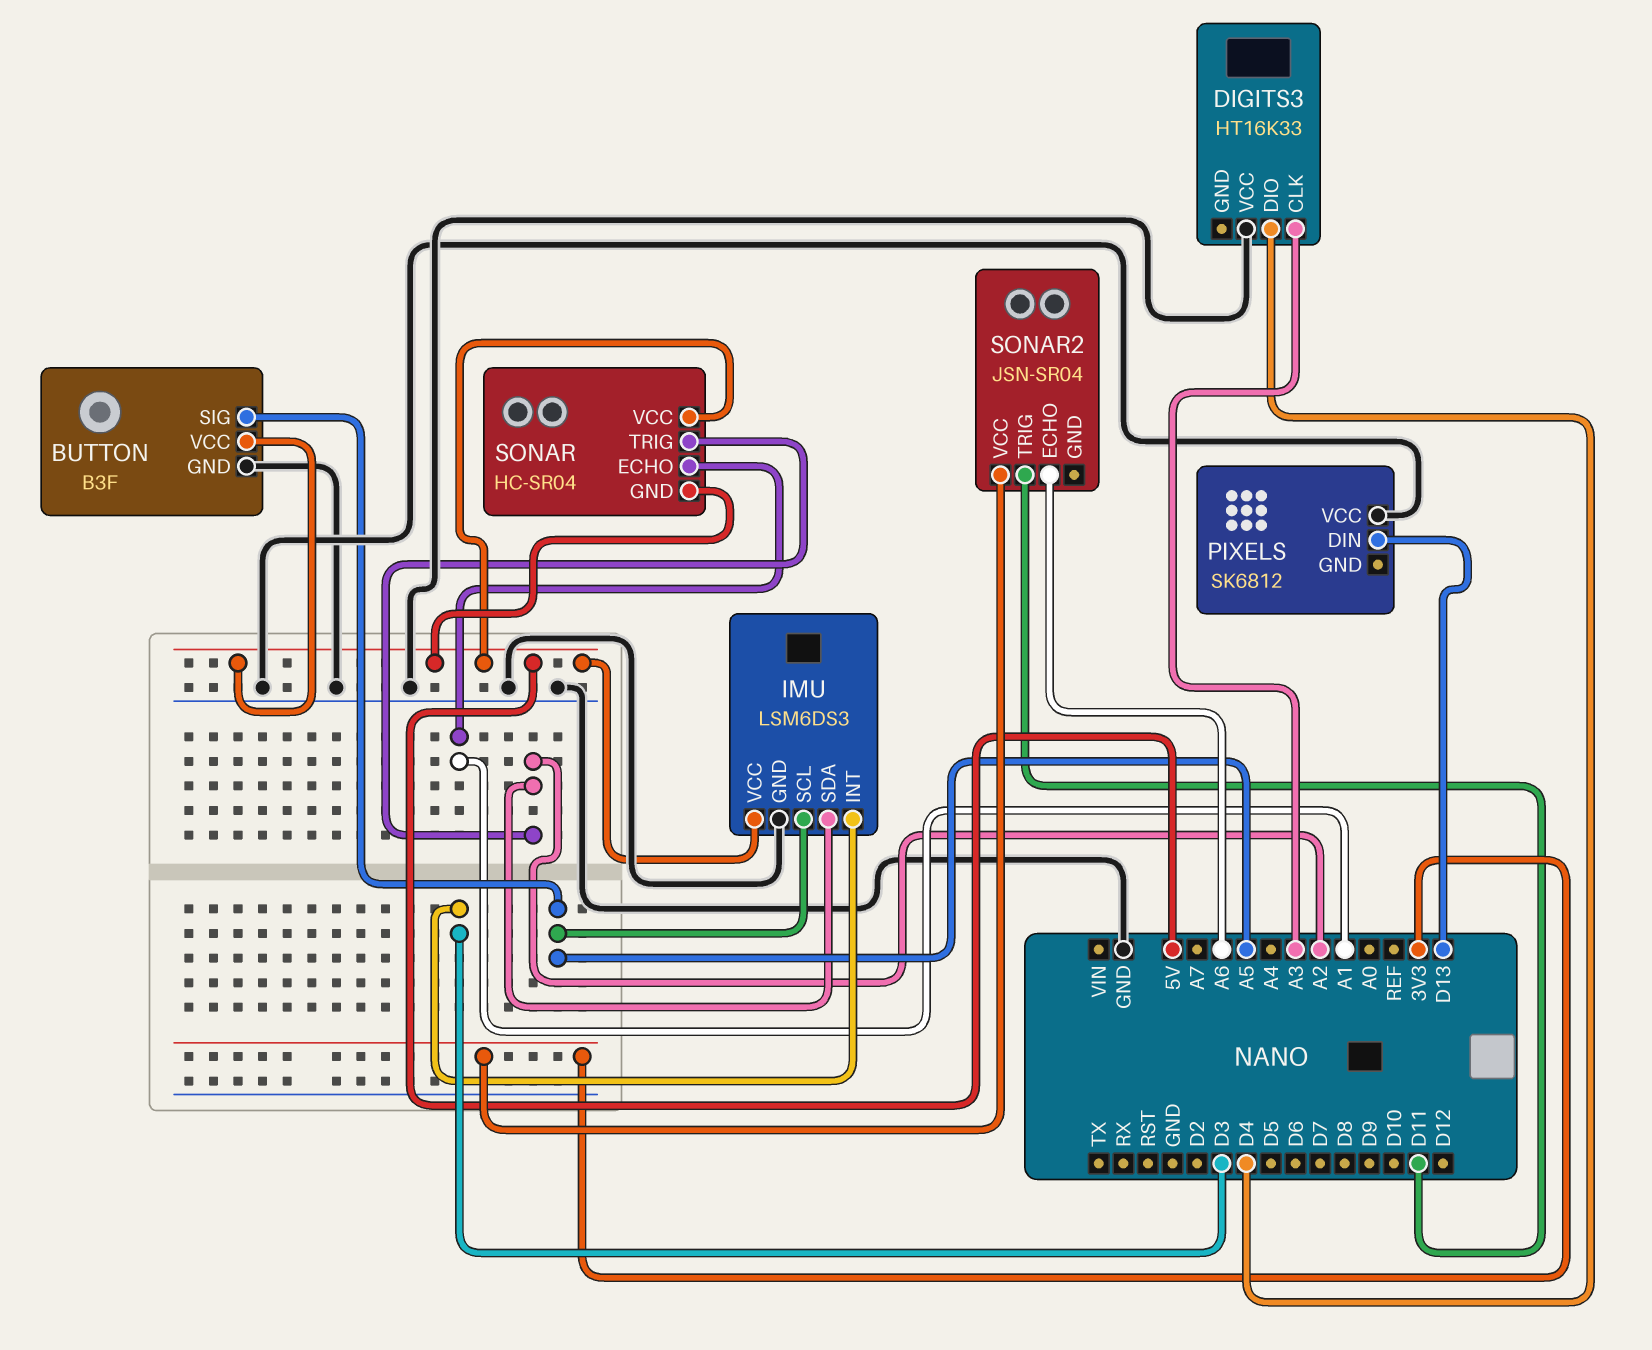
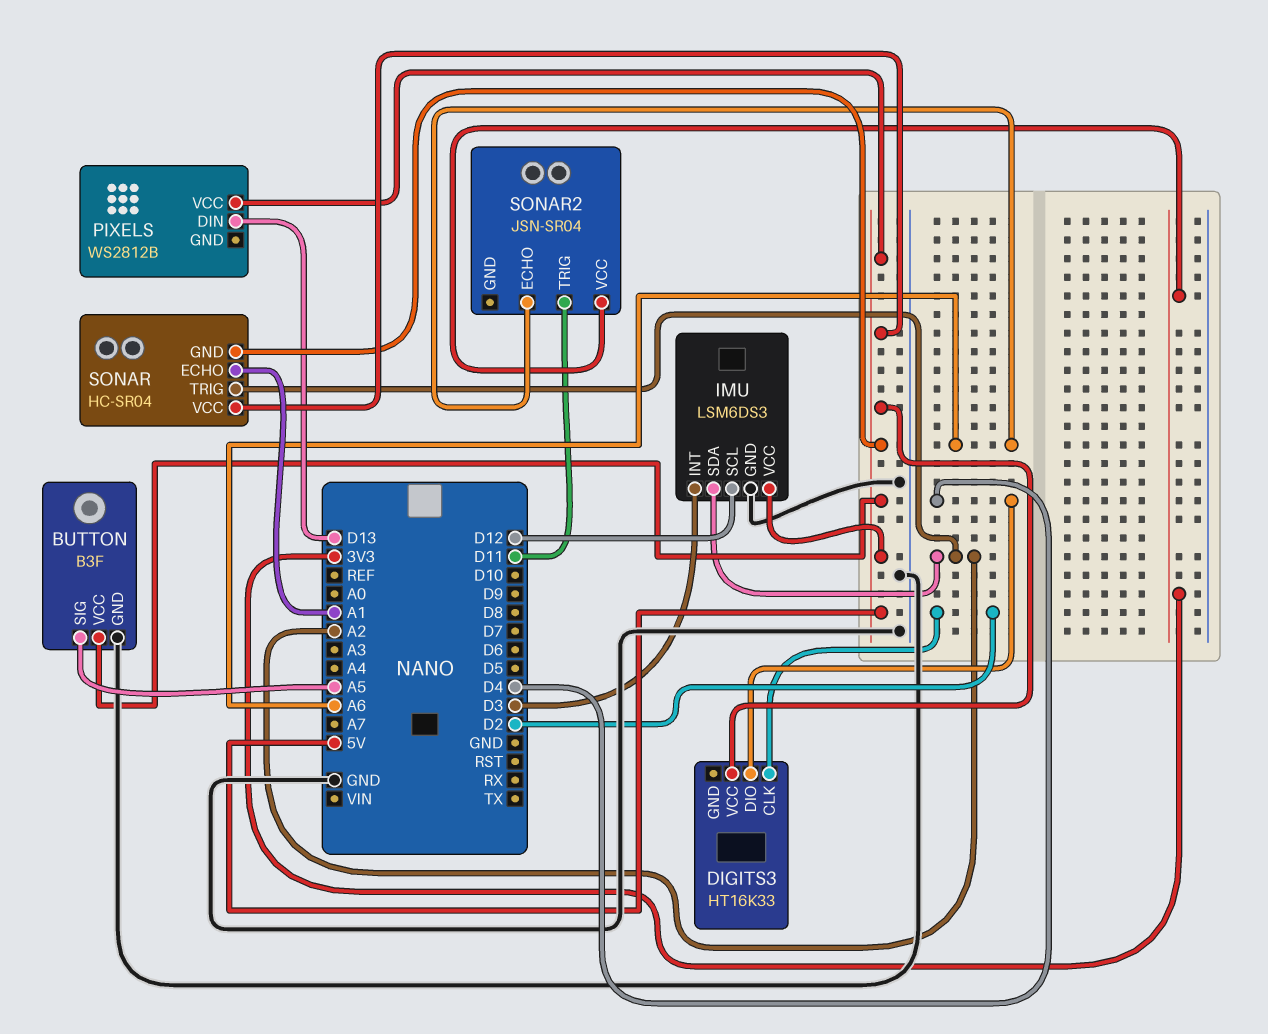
DIGITS3 pin CLK: A3 -> D2
DIGITS3 pin VCC: GND -> 5V
IMU pin SCL: A5 -> D12
PIXELS: SK6812 -> WS2812B
PIXELS pin VCC: GND -> 5V

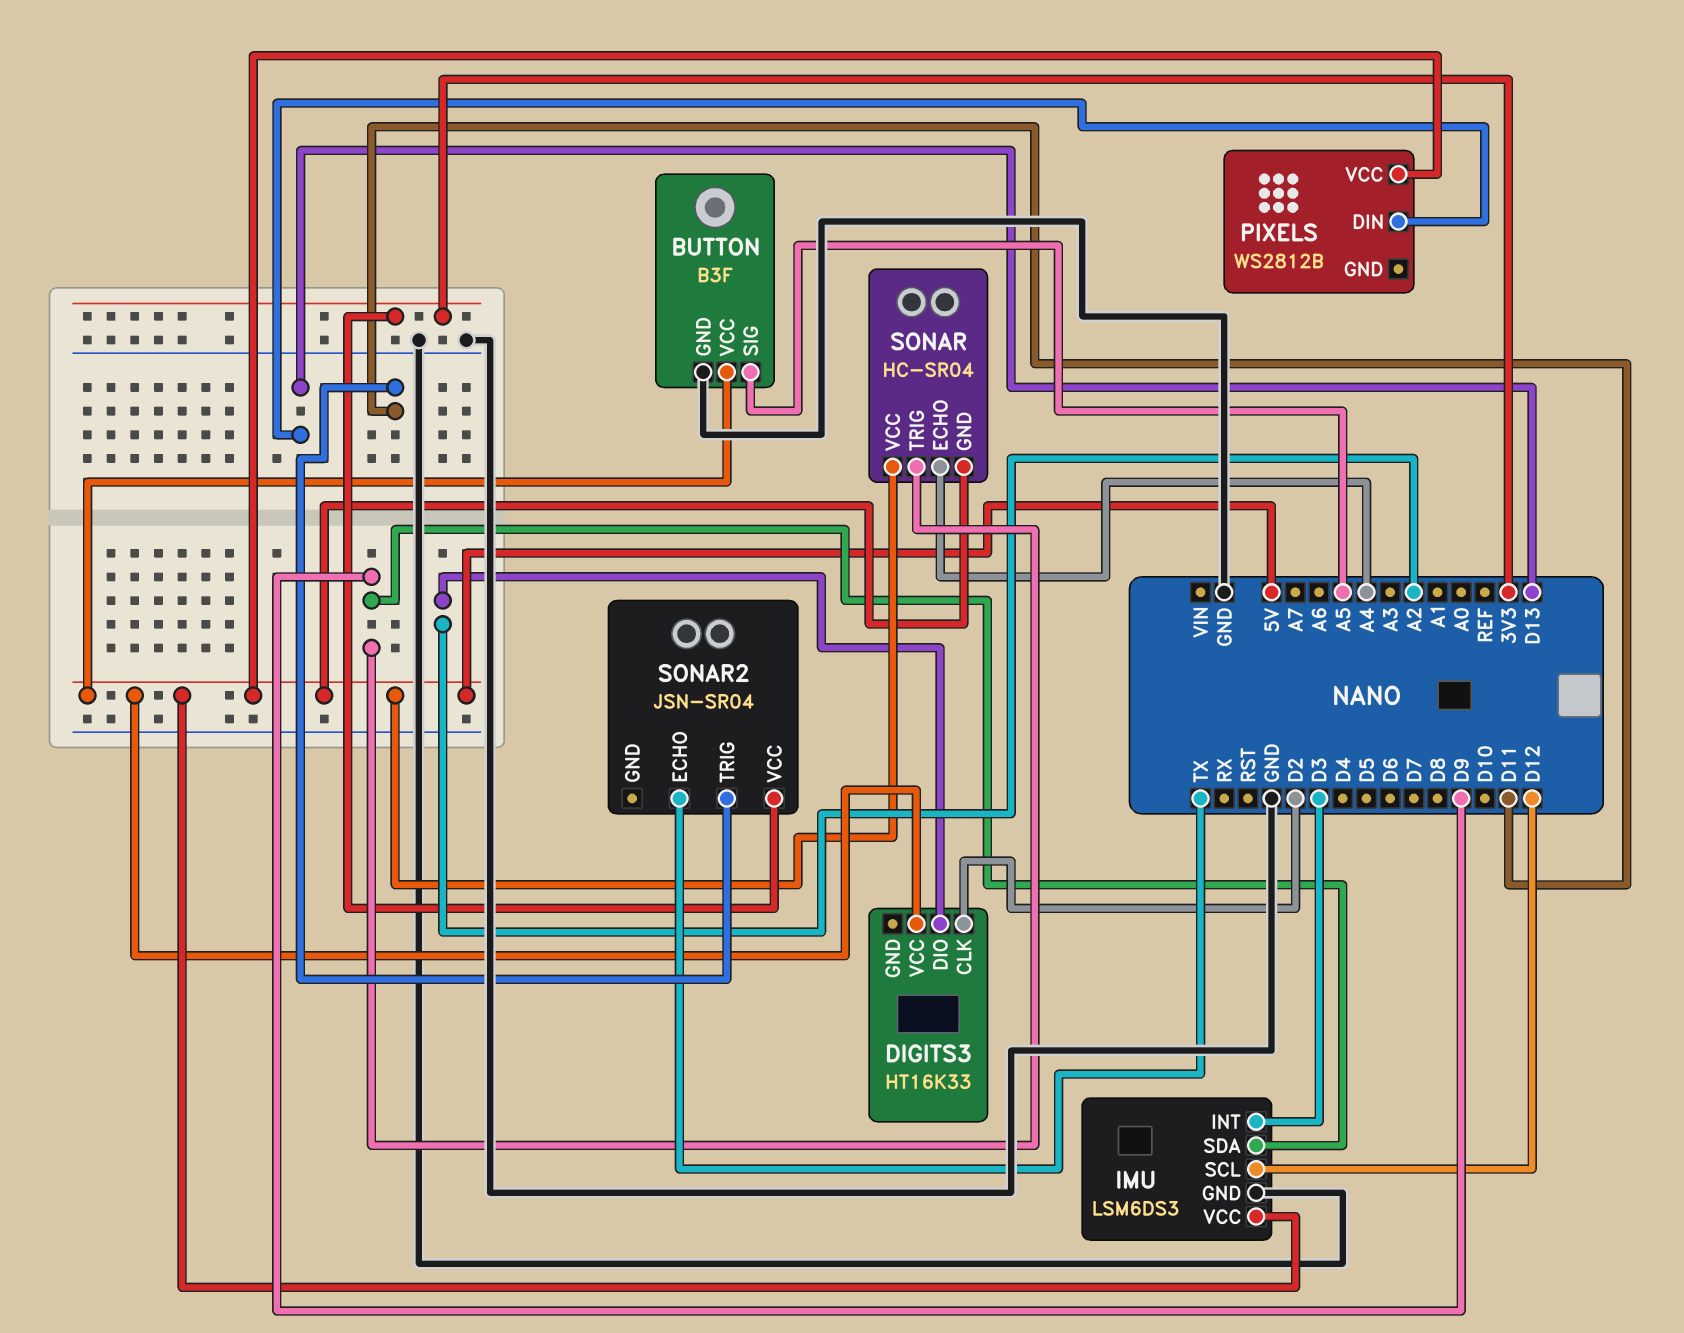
DIGITS3 pin DIO: D4 -> A2
IMU pin SDA: A2 -> D9
SONAR pin ECHO: A1 -> A4
SONAR pin TRIG: A2 -> D9
SONAR2 pin ECHO: A6 -> TX

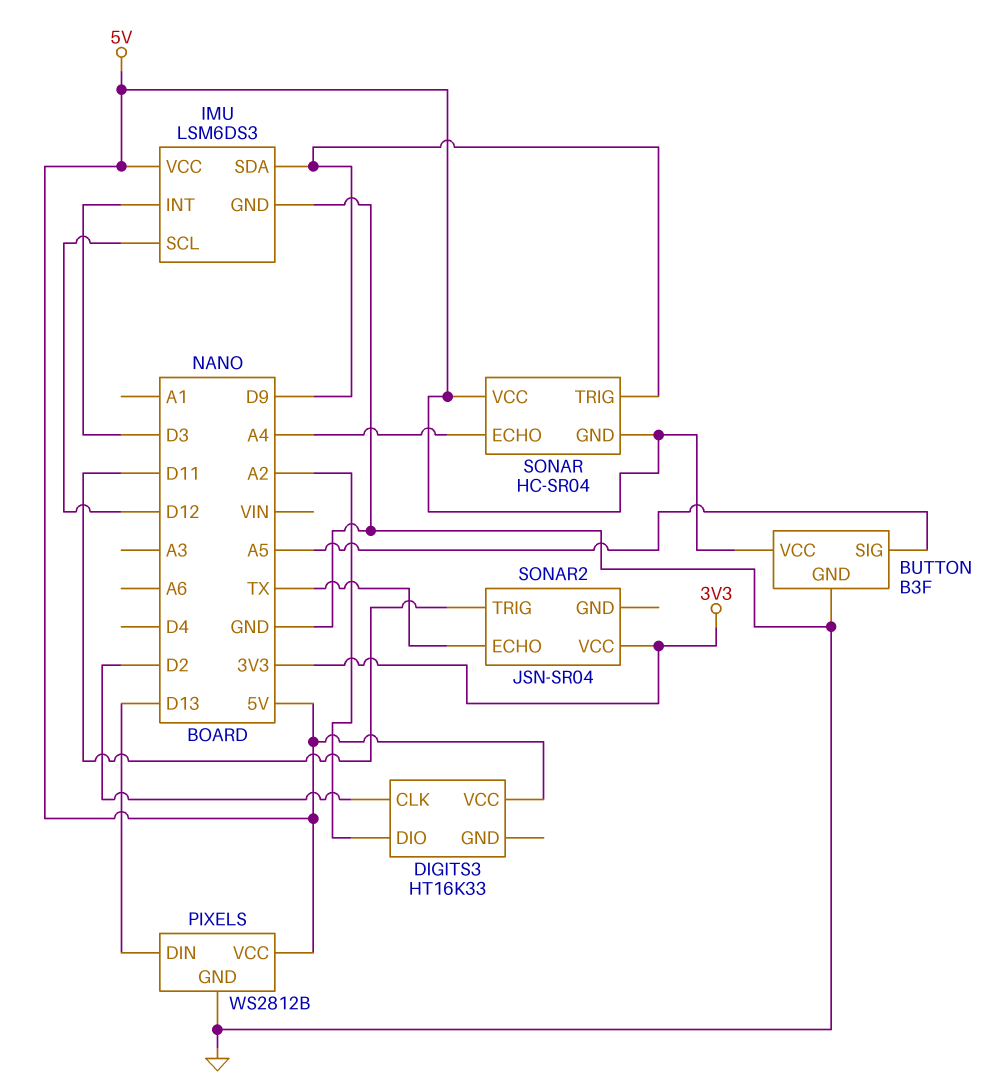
PIXELS pin GND: none -> GND

